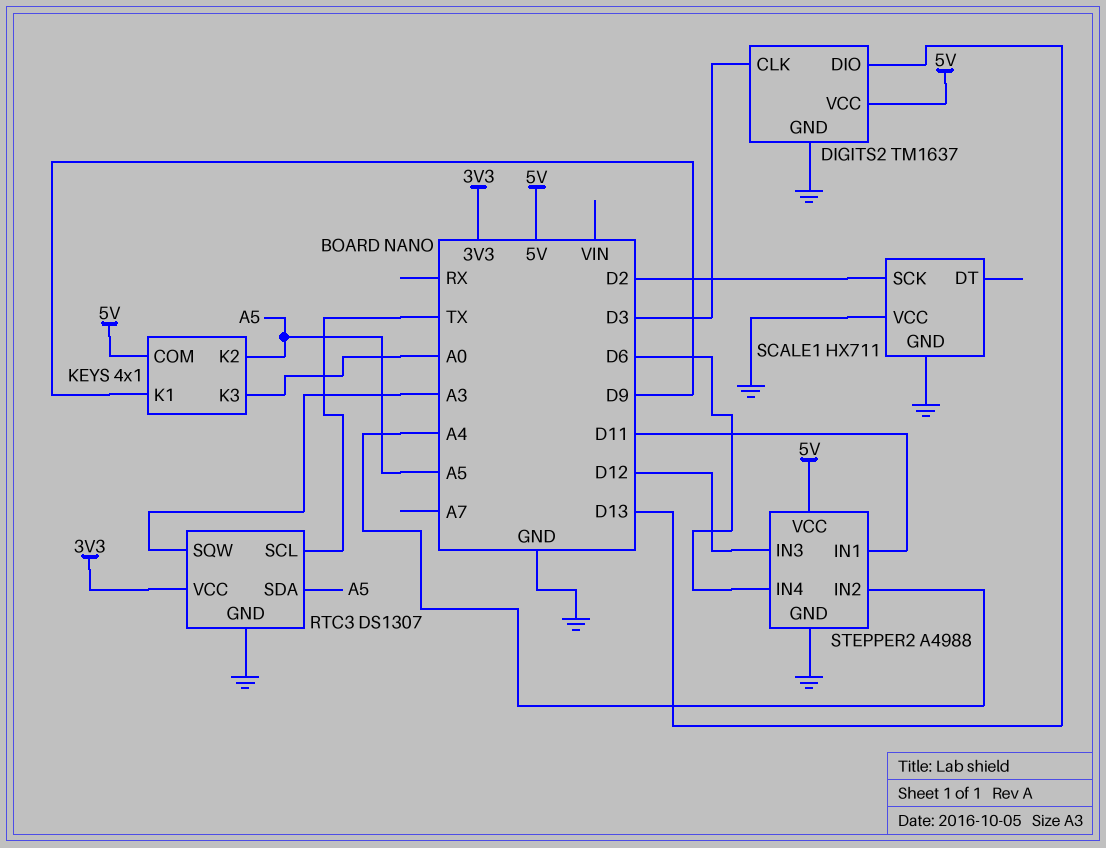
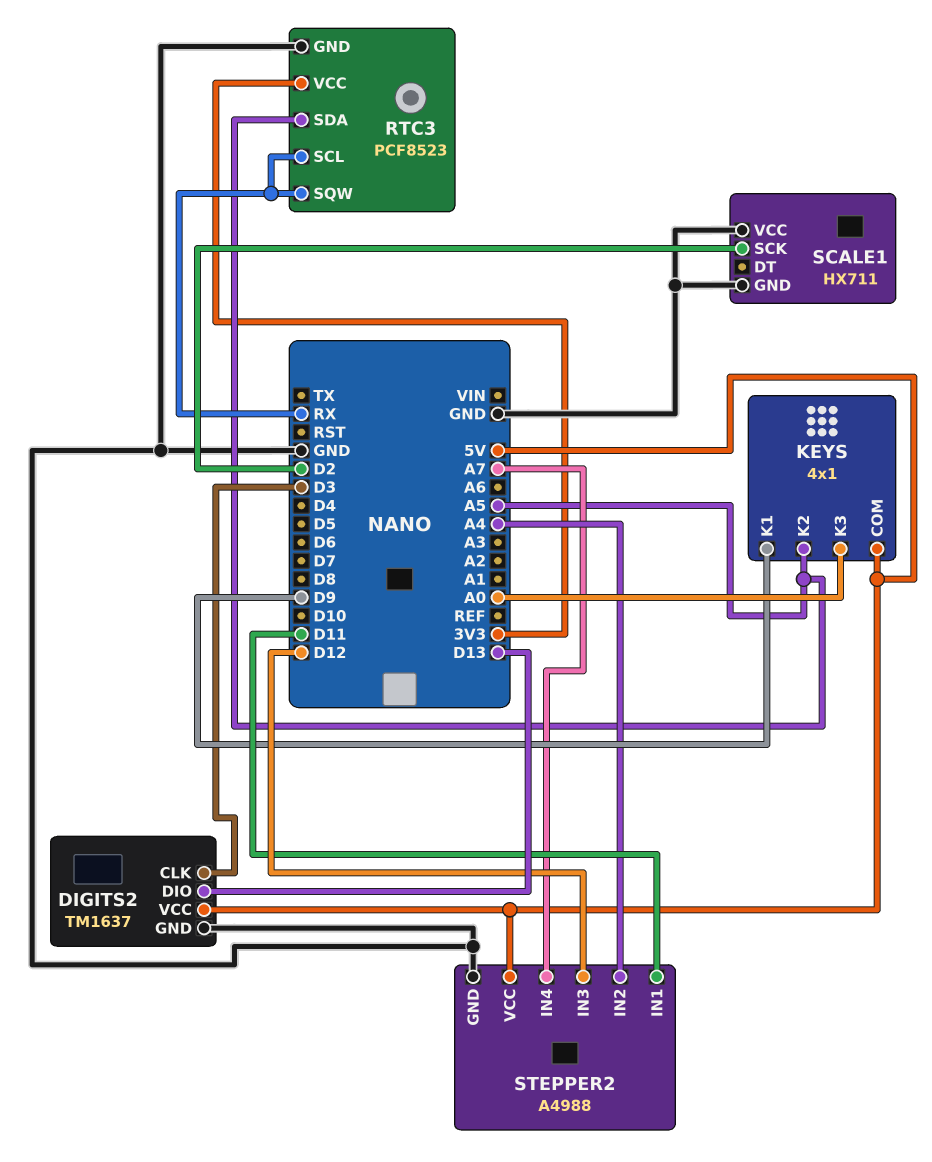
RTC3: DS1307 -> PCF8523
RTC3 pin SCL: TX -> RX
RTC3 pin SQW: A3 -> RX
STEPPER2 pin IN4: D6 -> A7

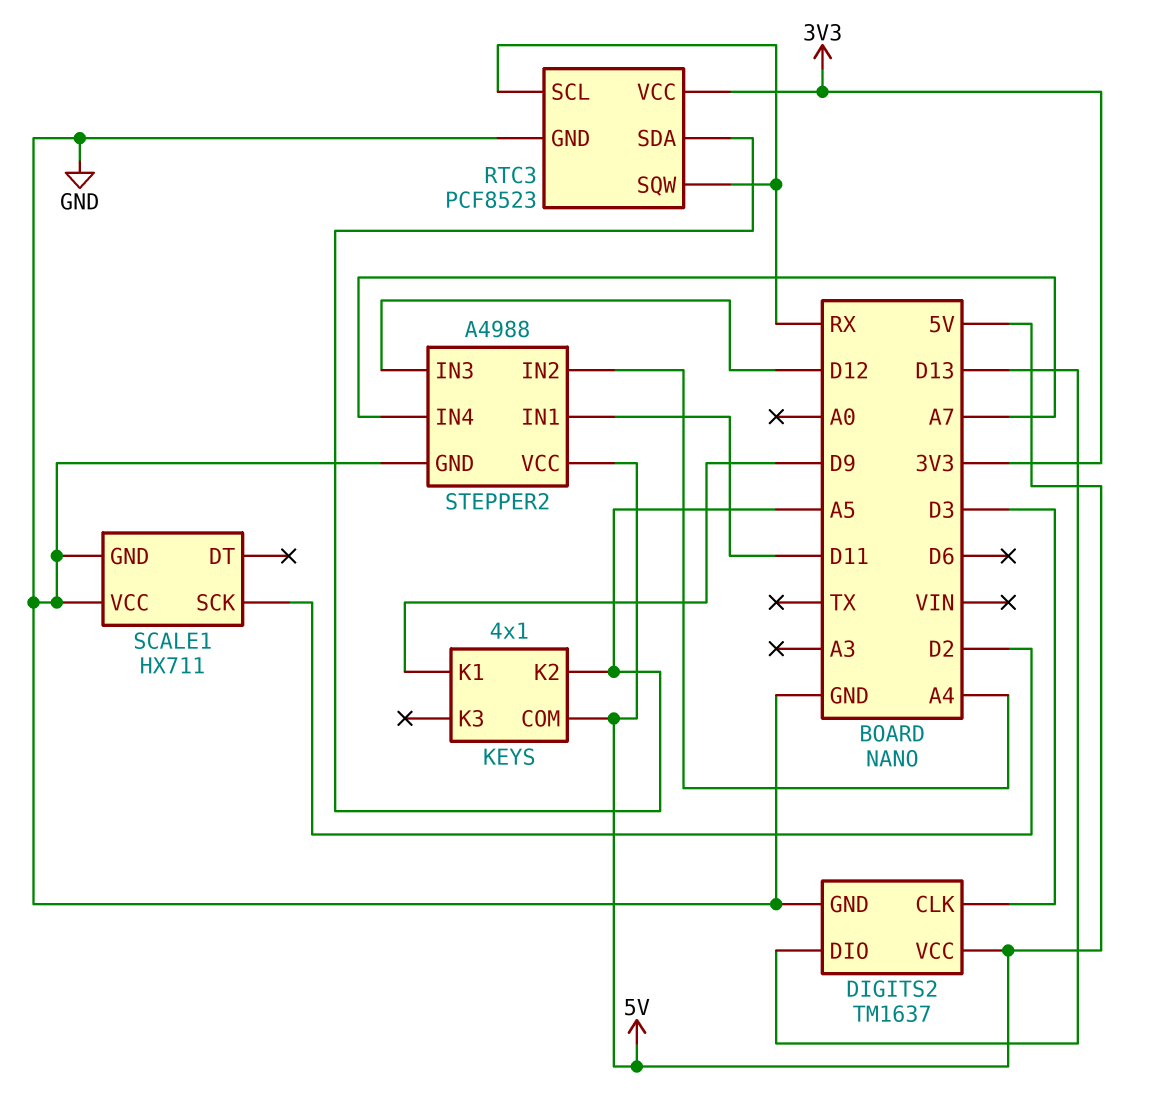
KEYS pin K3: A0 -> none

